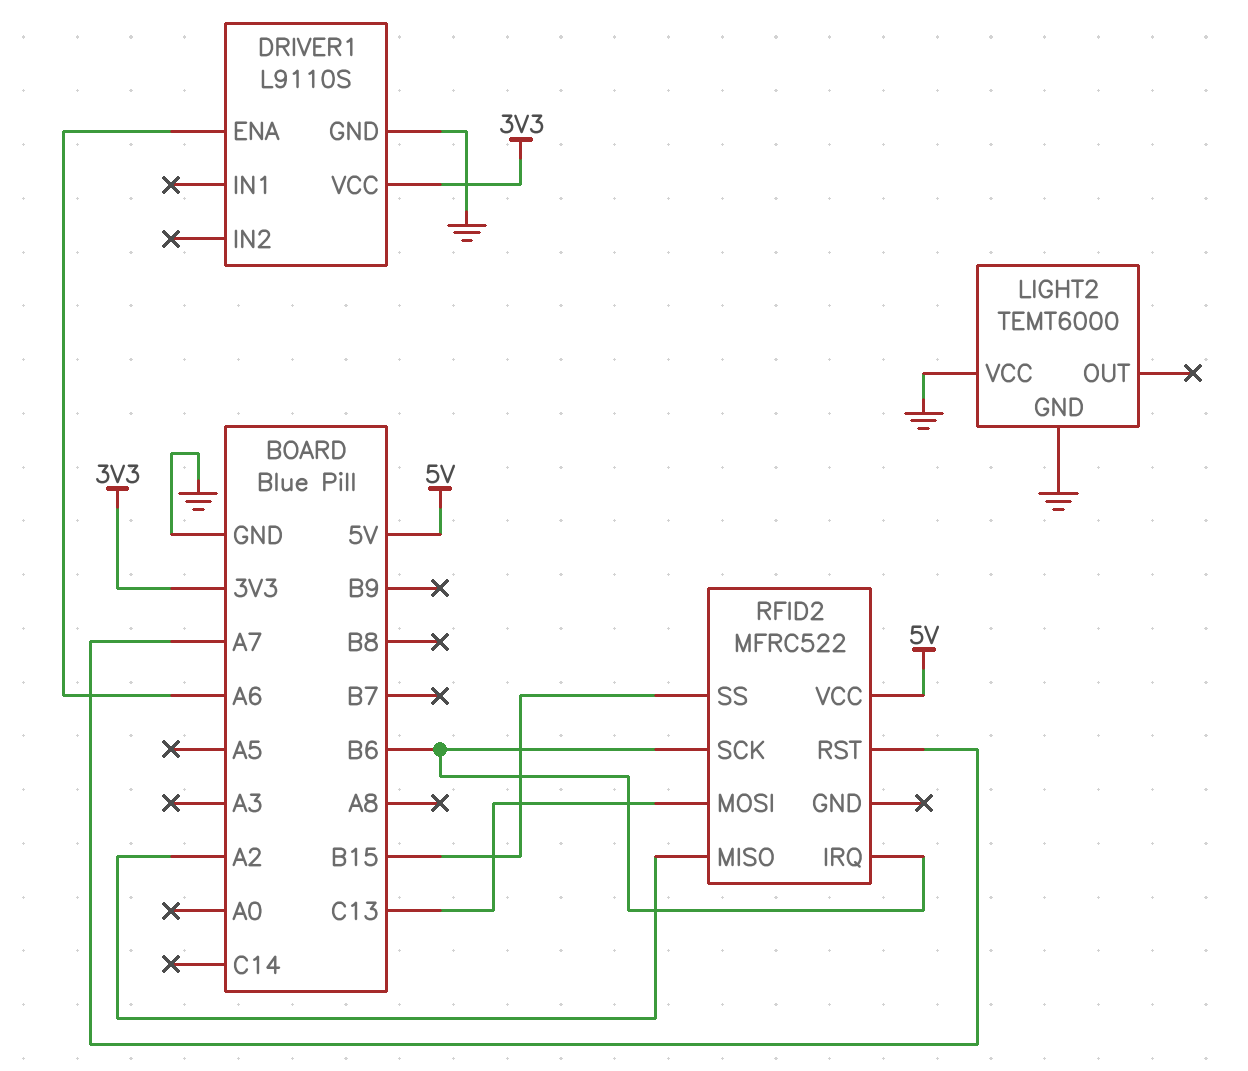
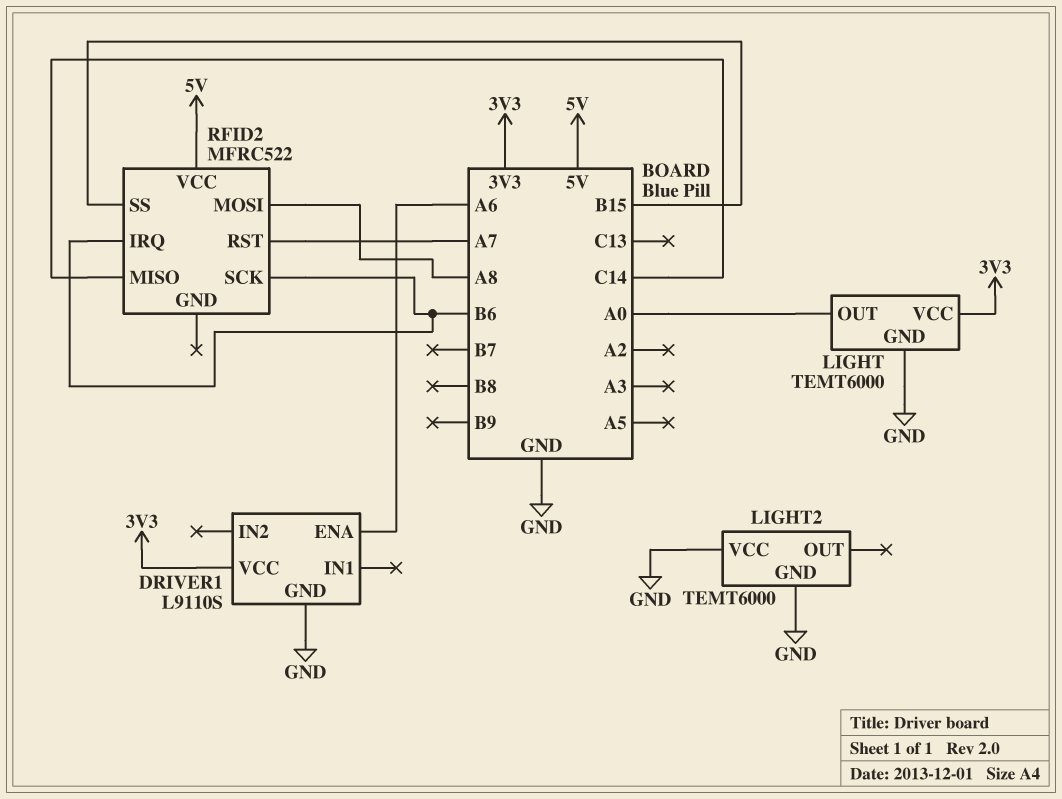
LIGHT: none -> TEMT6000
LIGHT pin GND: none -> GND
LIGHT pin OUT: none -> A0
LIGHT pin VCC: none -> 3V3
RFID2 pin MISO: A2 -> C14
RFID2 pin MOSI: C13 -> A8

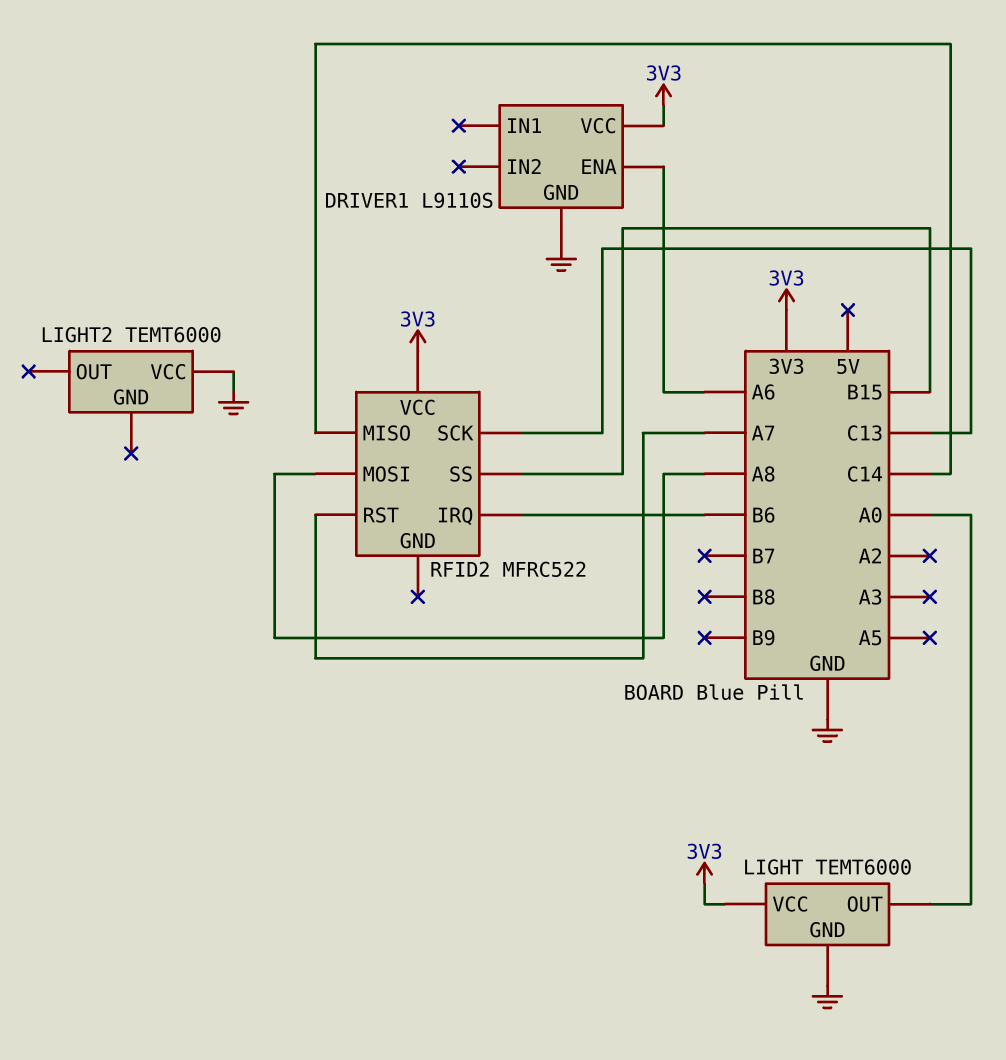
LIGHT2 pin GND: GND -> none
RFID2 pin SCK: B6 -> C13
RFID2 pin VCC: 5V -> 3V3

